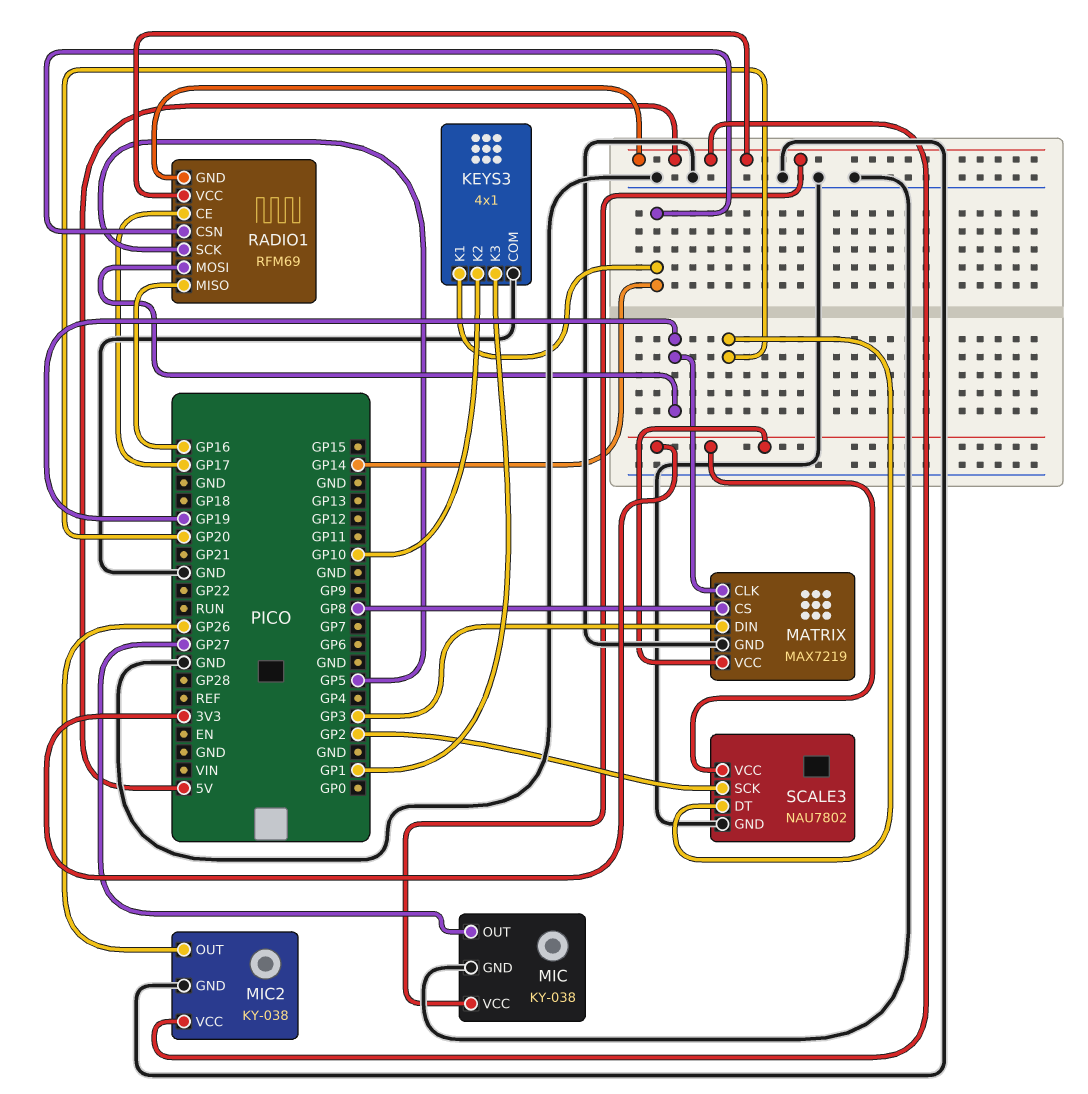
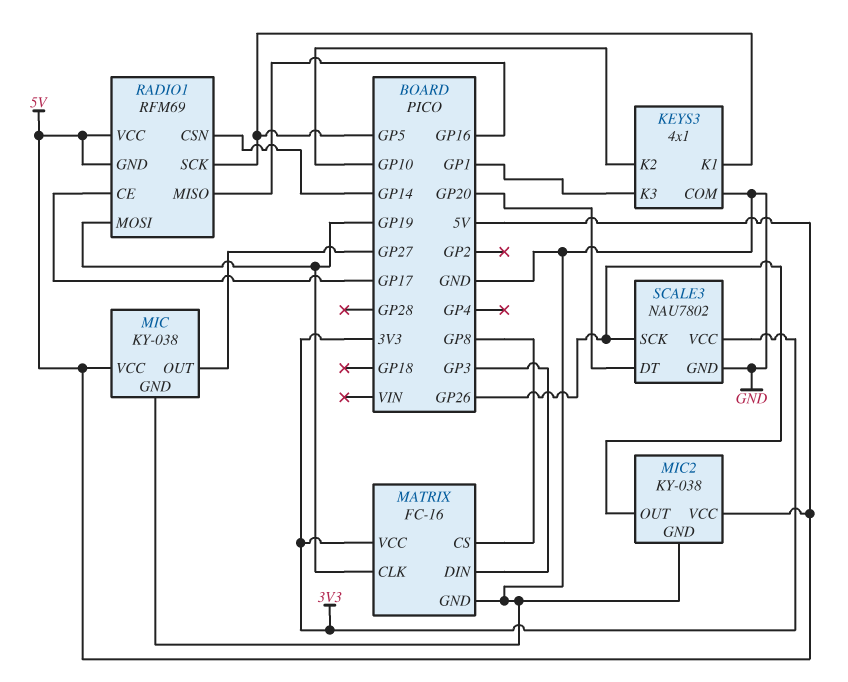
KEYS3 pin K1: GP14 -> GP5
MATRIX: MAX7219 -> FC-16
SCALE3 pin SCK: GP2 -> GP26

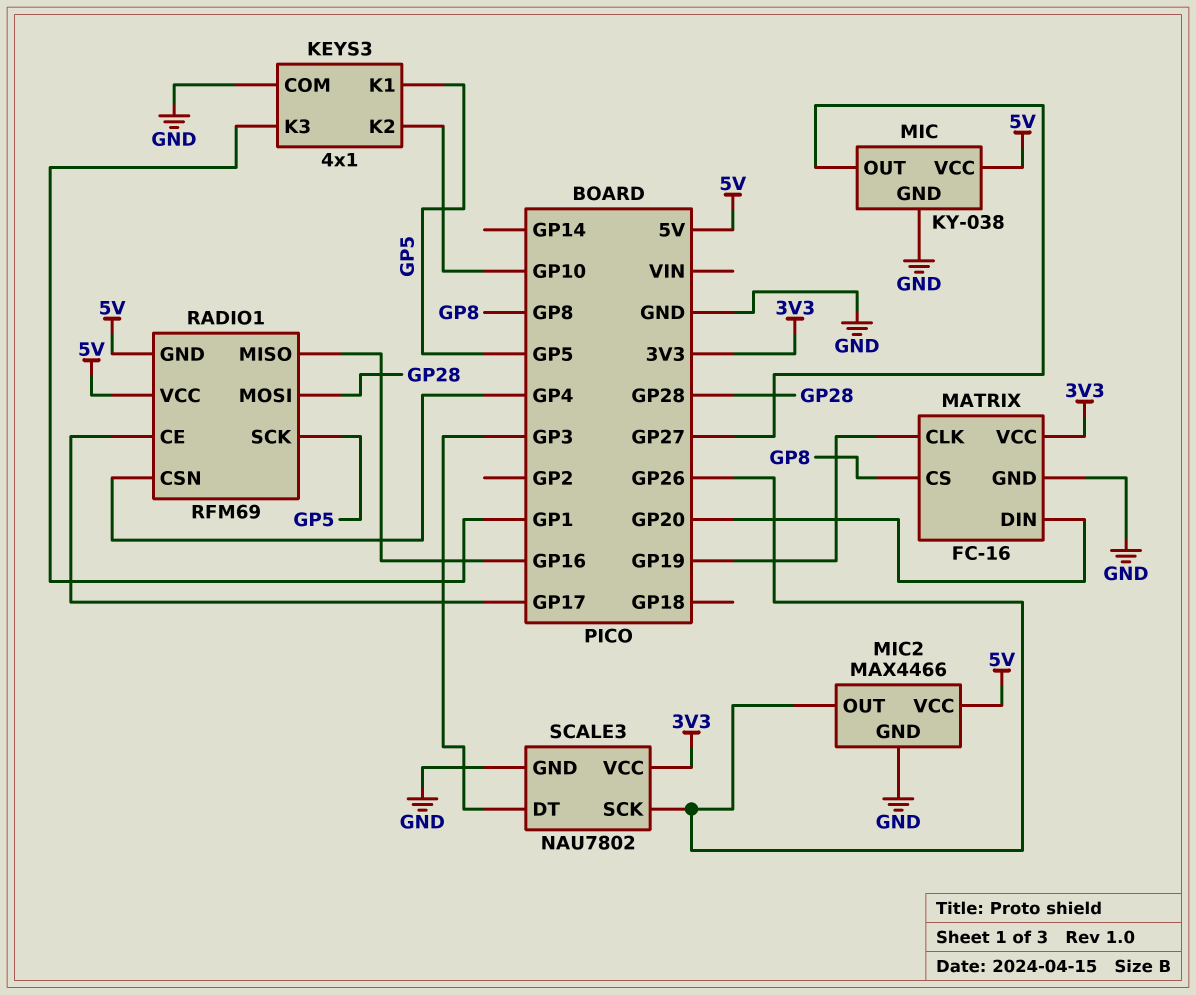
MATRIX pin DIN: GP3 -> GP20
MIC2: KY-038 -> MAX4466
RADIO1 pin CSN: GP14 -> GP4
RADIO1 pin MOSI: GP19 -> GP28
SCALE3 pin DT: GP20 -> GP3

